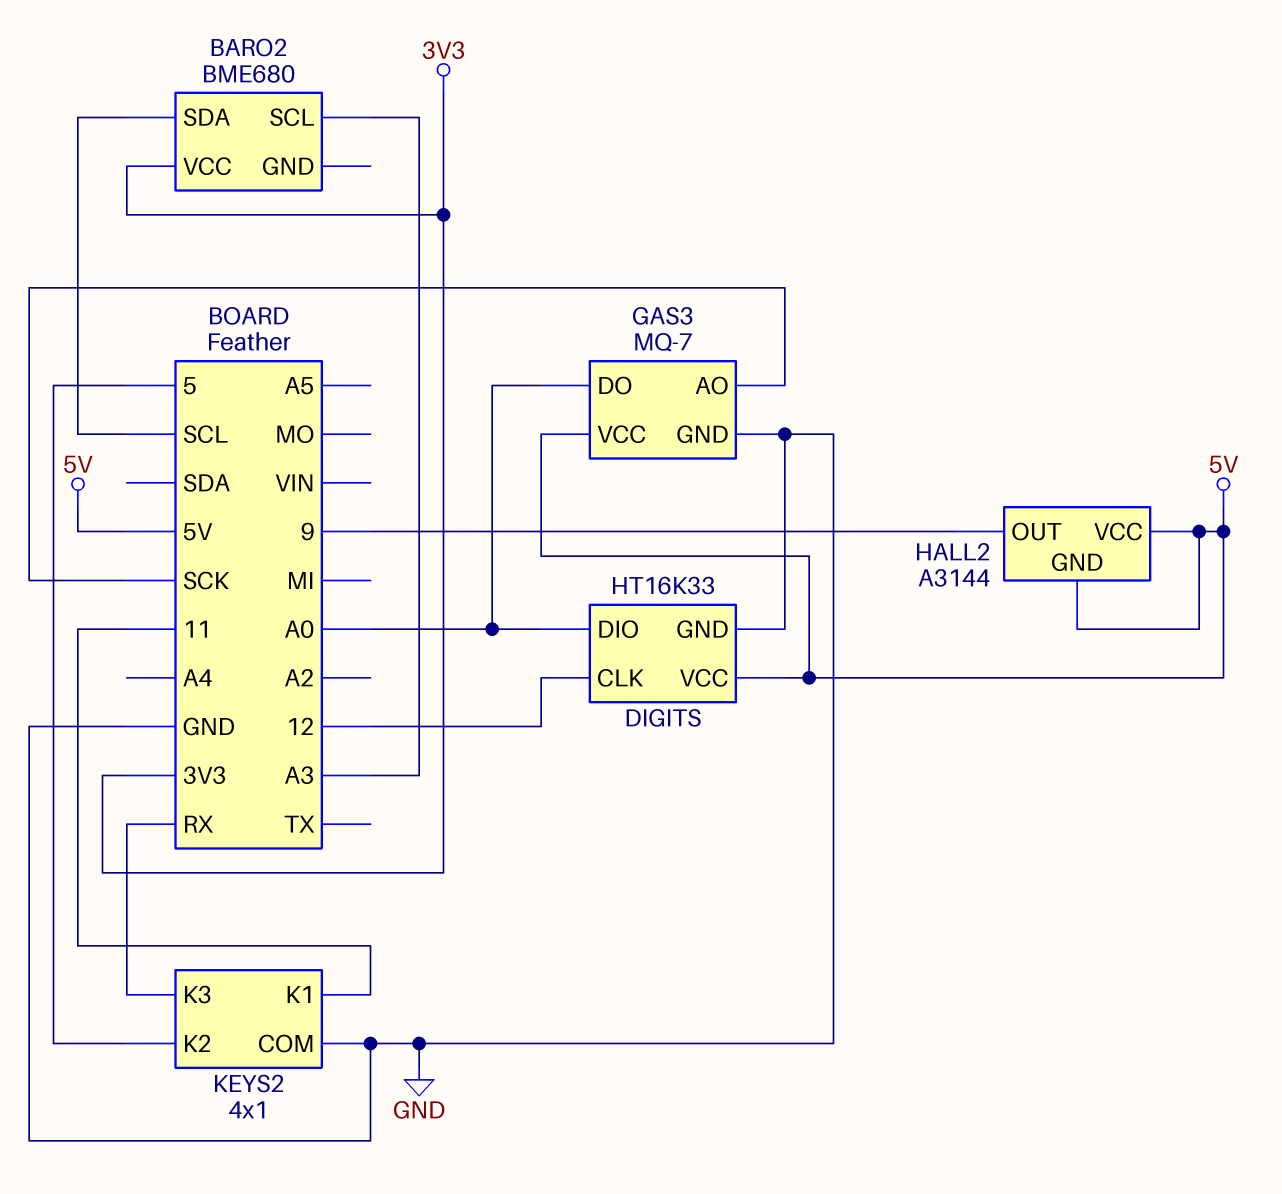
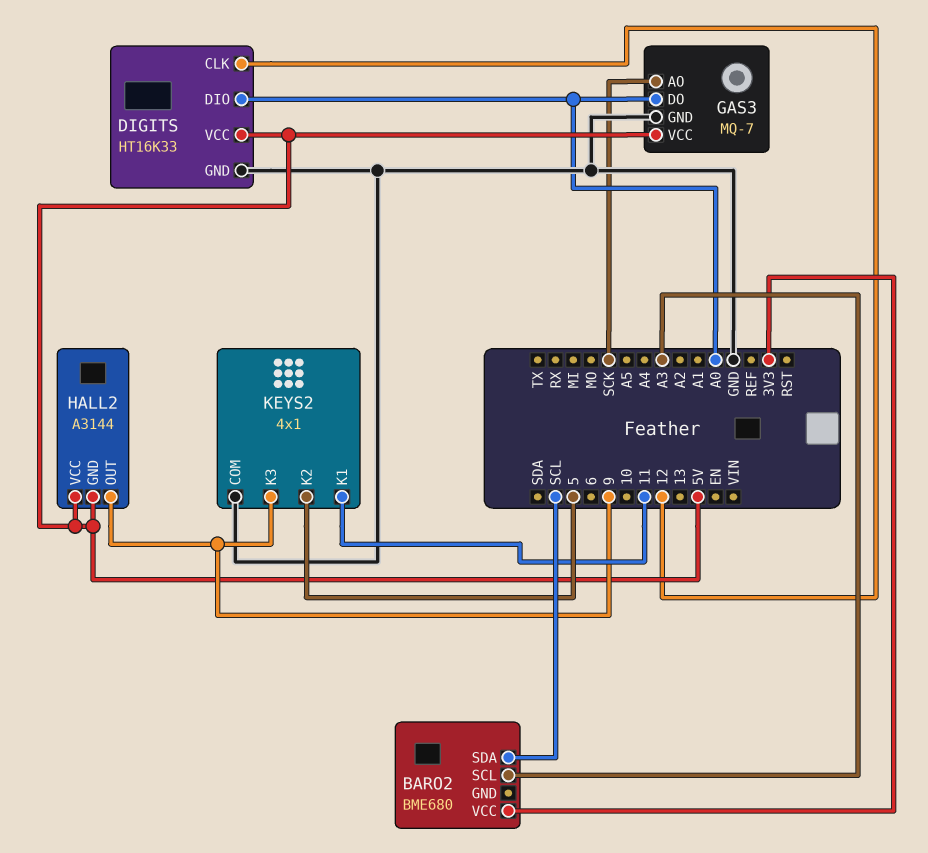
KEYS2 pin K3: RX -> 9

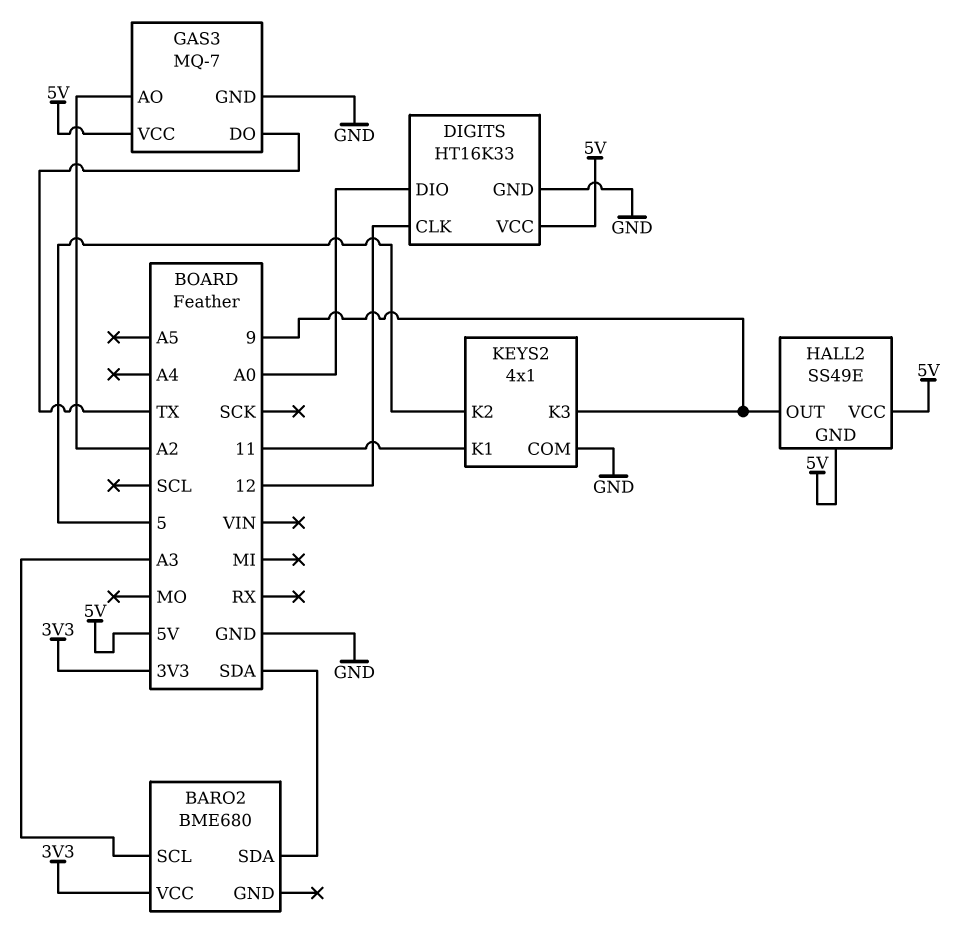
BARO2 pin SDA: SCL -> SDA
GAS3 pin AO: SCK -> A2
GAS3 pin DO: A0 -> TX
HALL2: A3144 -> SS49E

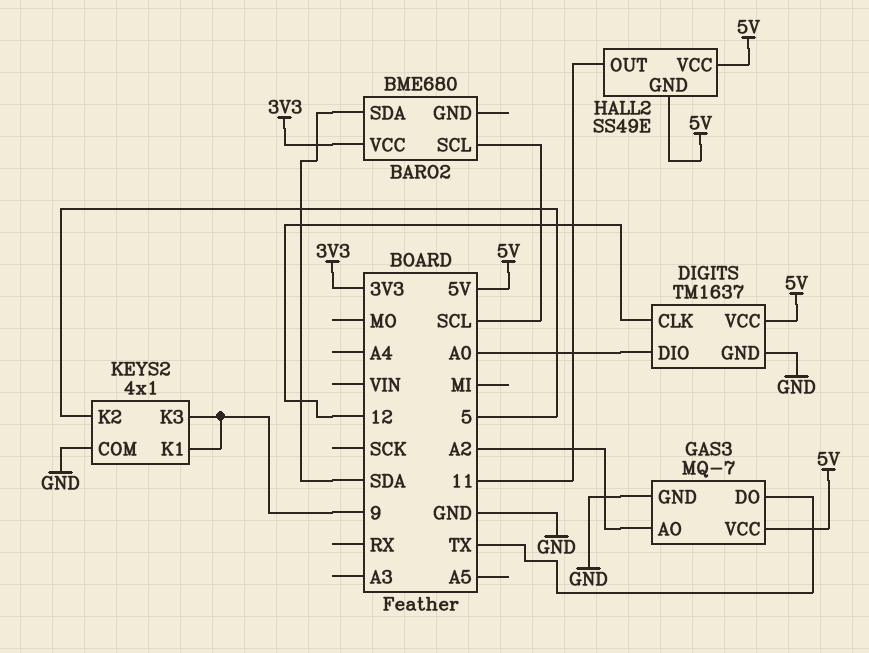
BARO2 pin SCL: A3 -> SCL
DIGITS: HT16K33 -> TM1637
HALL2 pin OUT: 9 -> 11
KEYS2 pin K1: 11 -> 9

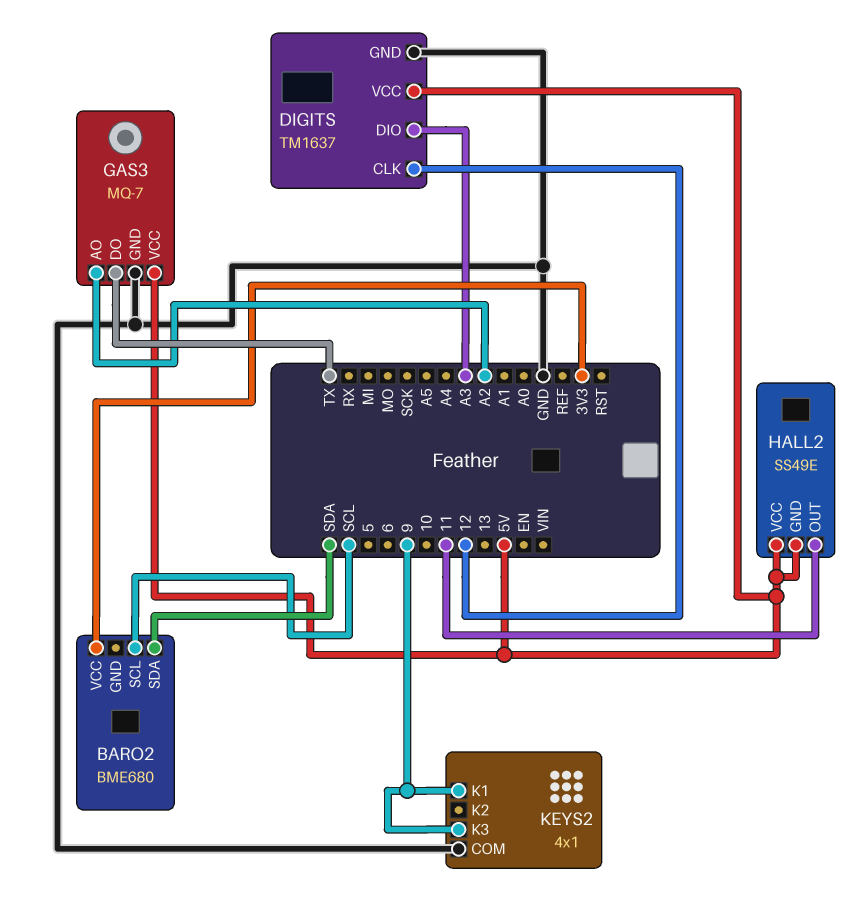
DIGITS pin DIO: A0 -> A3
KEYS2 pin K2: 5 -> none

